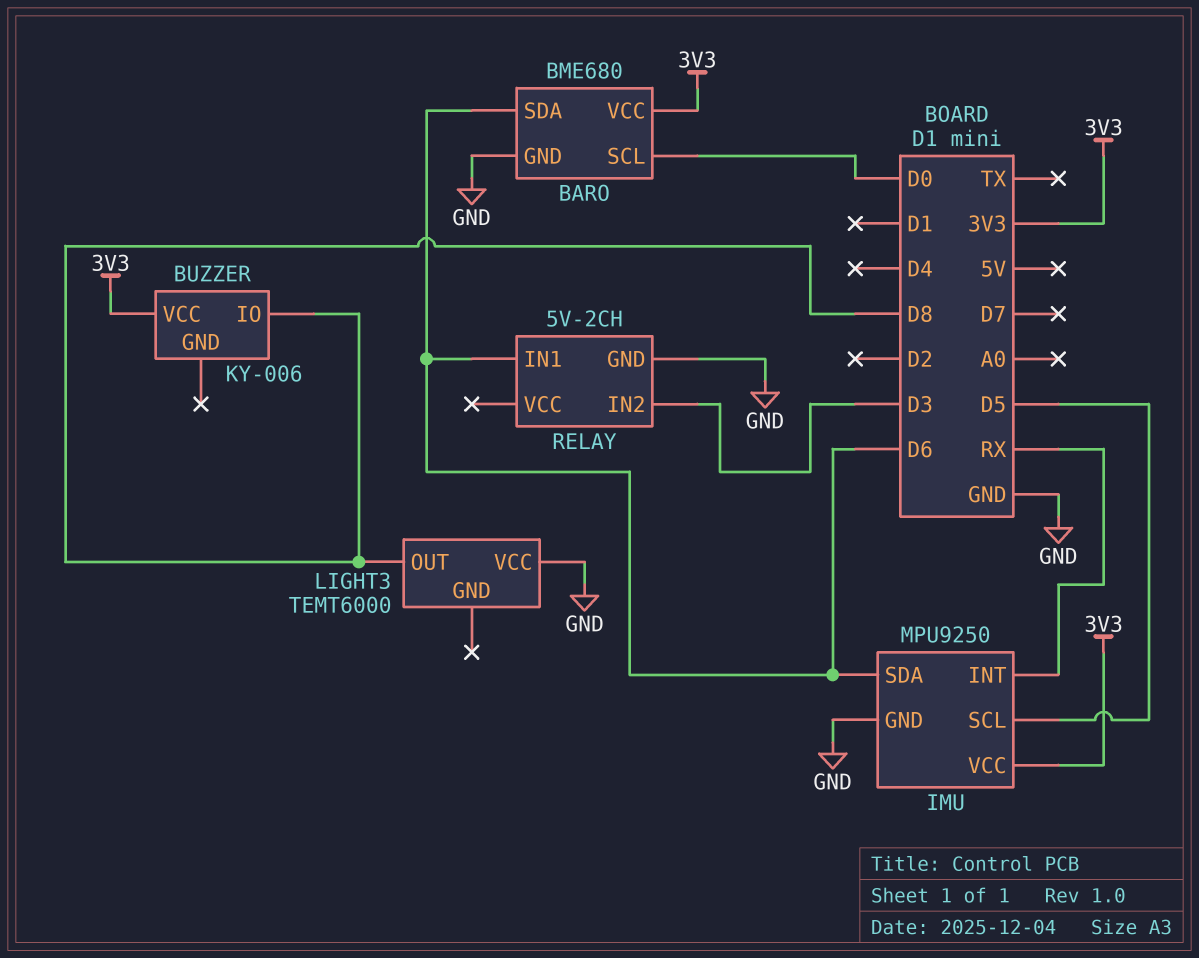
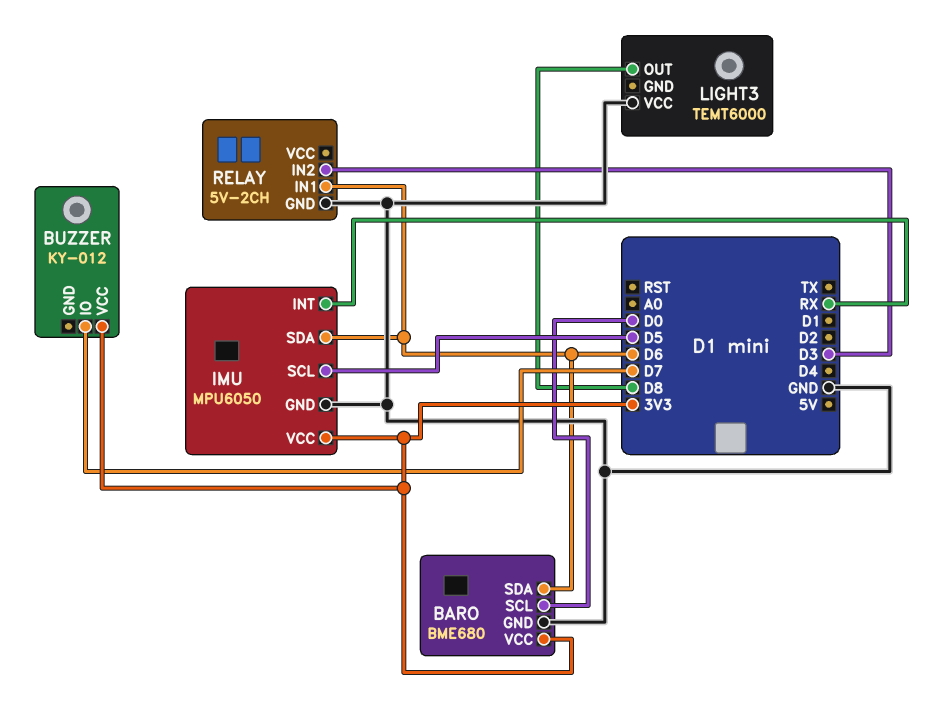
BUZZER: KY-006 -> KY-012
BUZZER pin IO: D8 -> D7
IMU: MPU9250 -> MPU6050

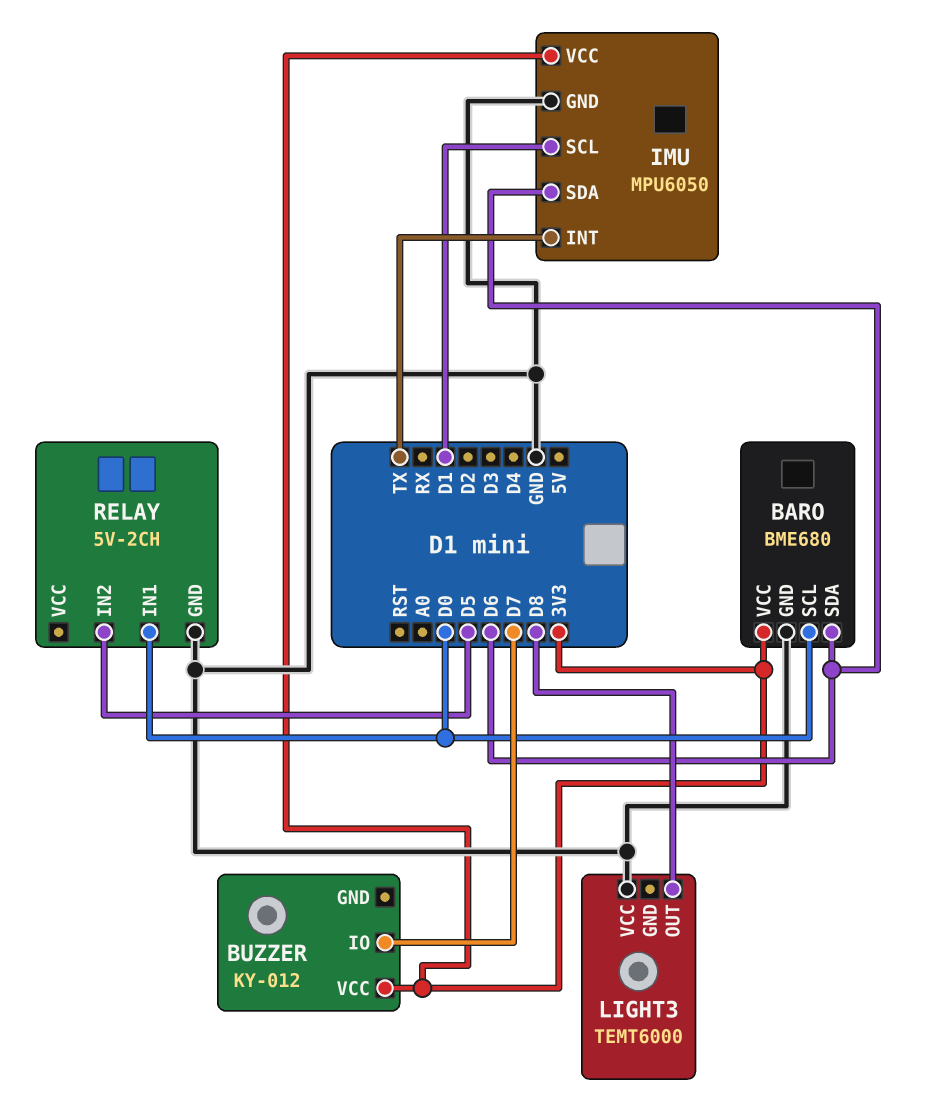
IMU pin INT: RX -> TX
IMU pin SCL: D5 -> D1
RELAY pin IN1: D6 -> D0
RELAY pin IN2: D3 -> D5

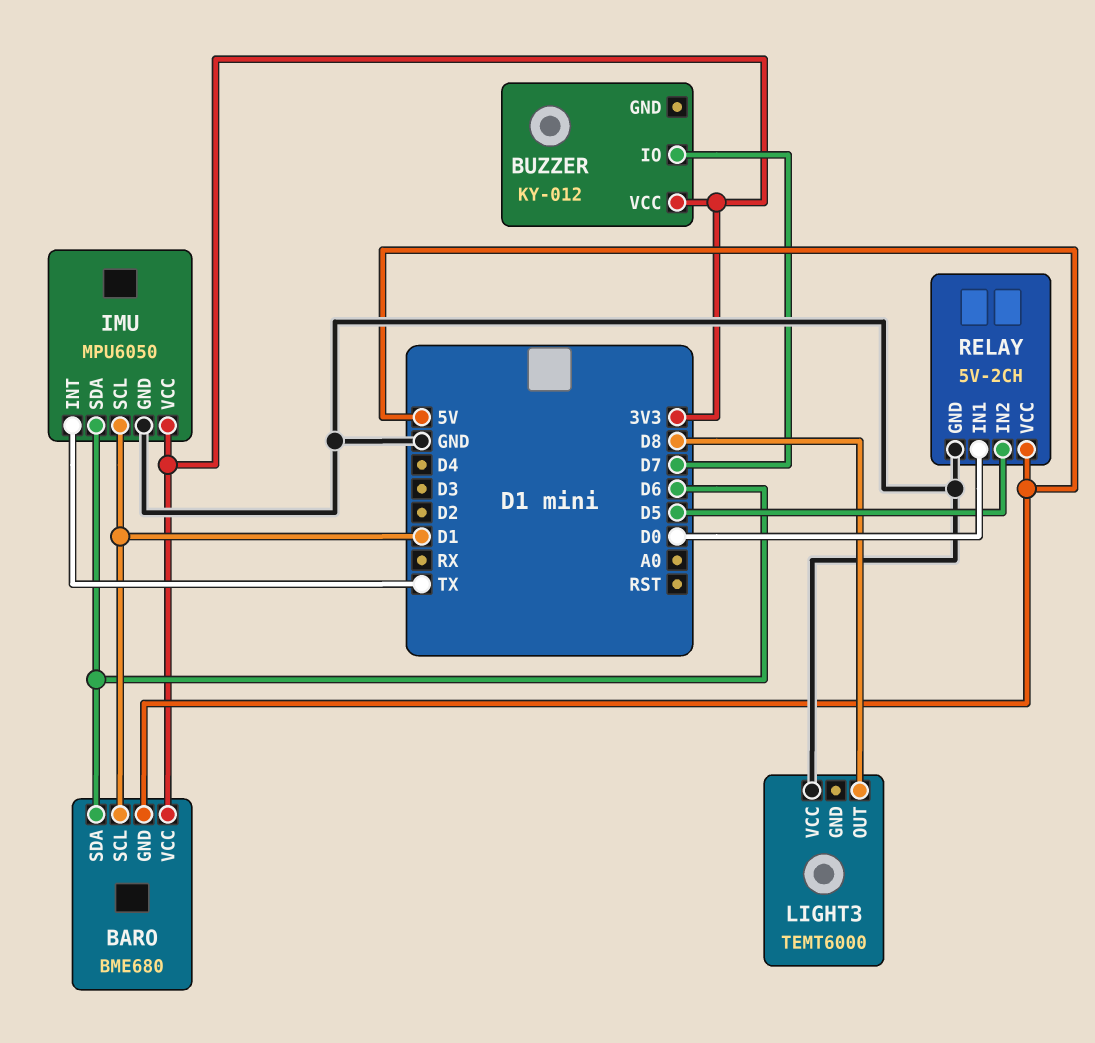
BARO pin GND: GND -> 5V
BARO pin SCL: D0 -> D1
RELAY pin VCC: none -> 5V

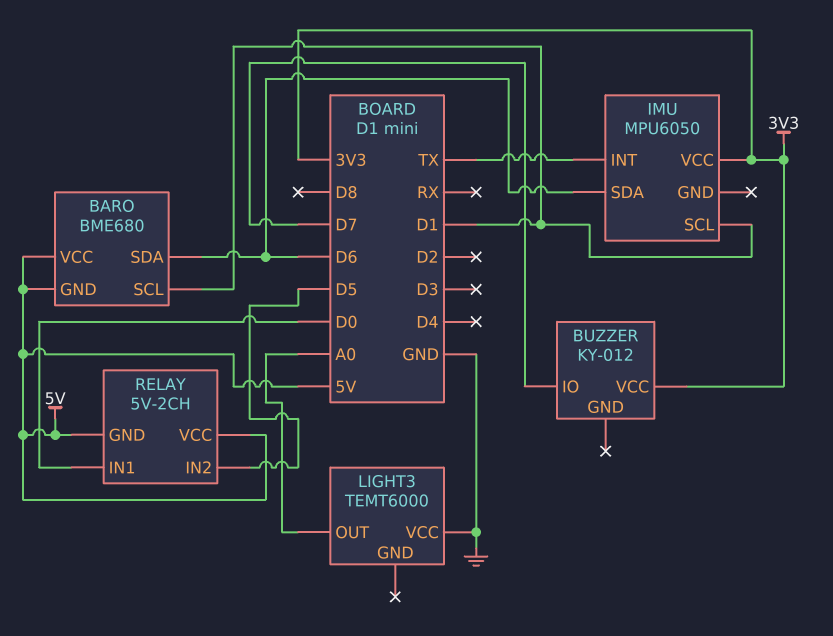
BARO pin VCC: 3V3 -> 5V
IMU pin GND: GND -> none
LIGHT3 pin OUT: D8 -> A0
RELAY pin GND: GND -> 5V

